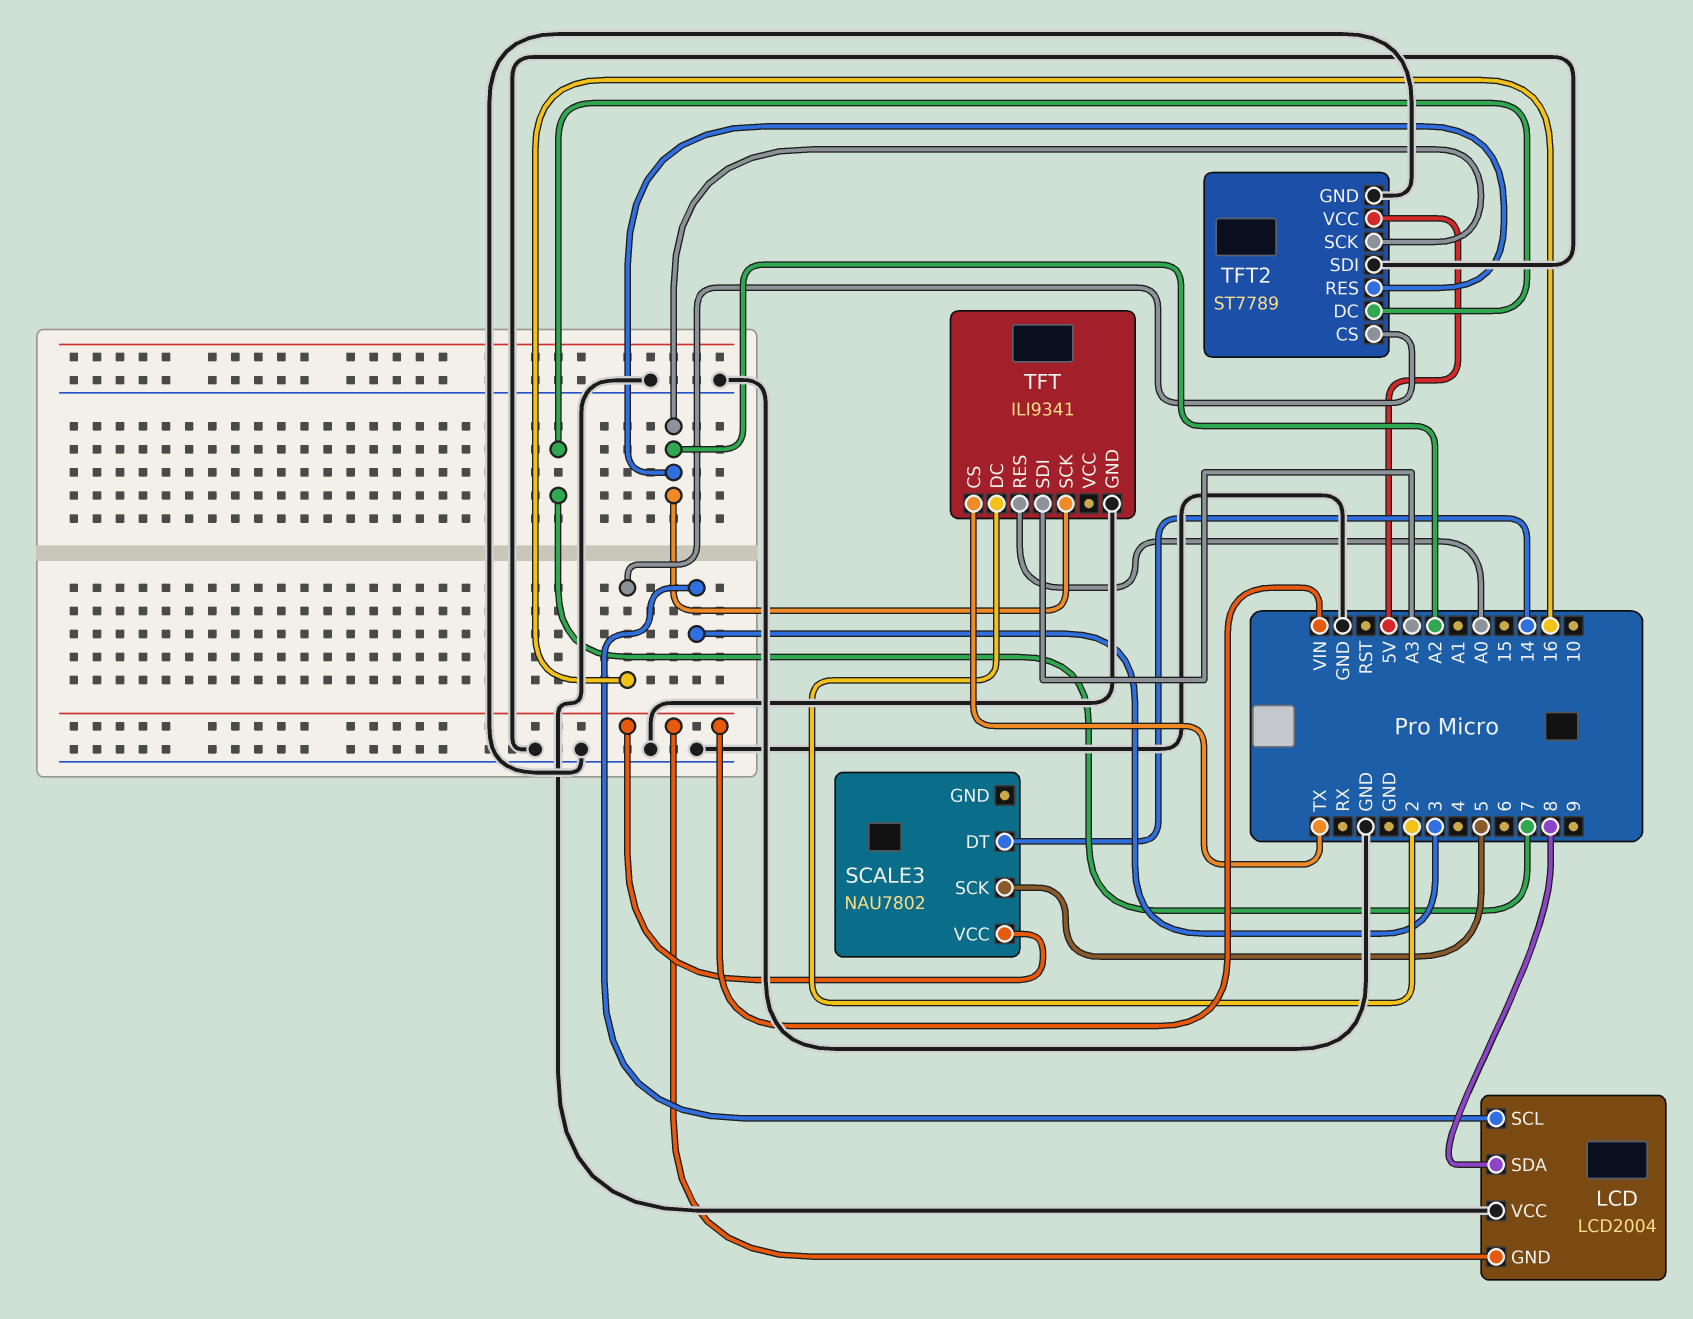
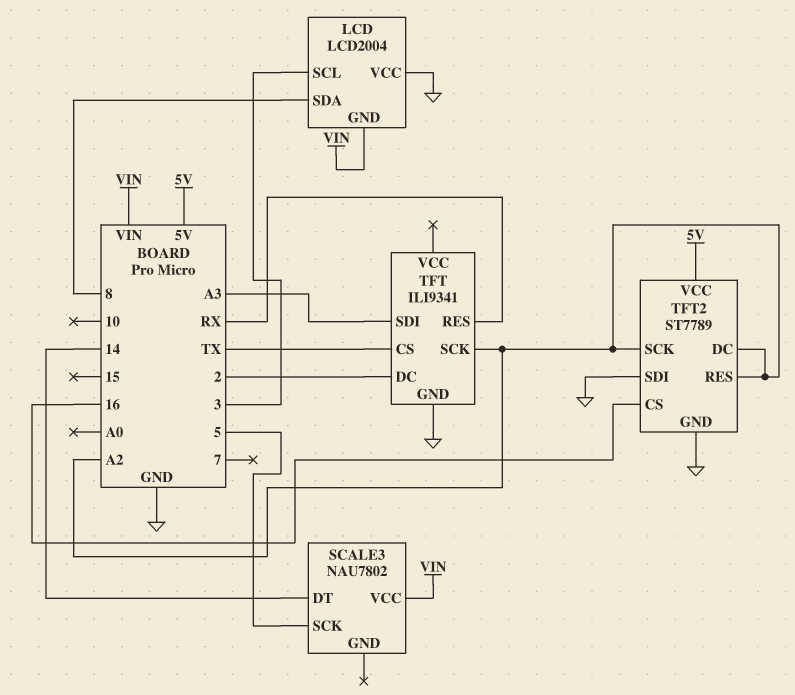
TFT pin RES: A0 -> RX
TFT2 pin DC: 7 -> A2

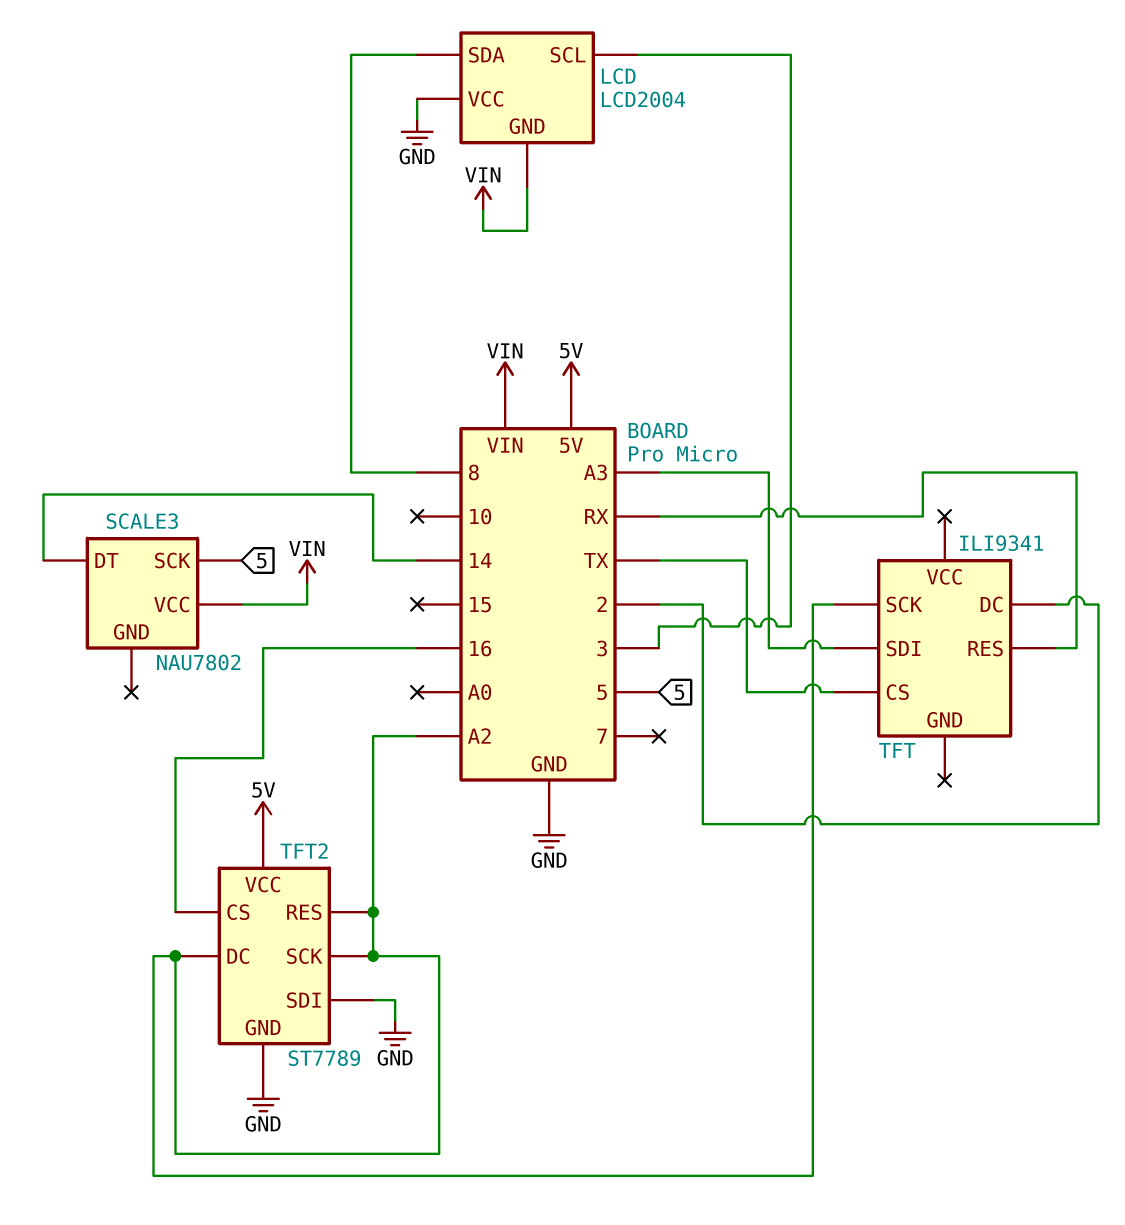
TFT pin GND: GND -> none

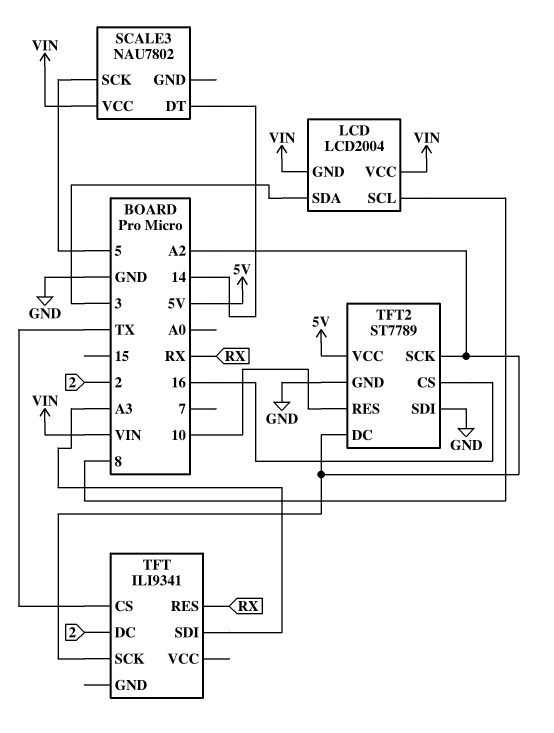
LCD pin SCL: 3 -> 8
LCD pin SDA: 8 -> 3
LCD pin VCC: GND -> VIN
TFT2 pin RES: A2 -> 10

